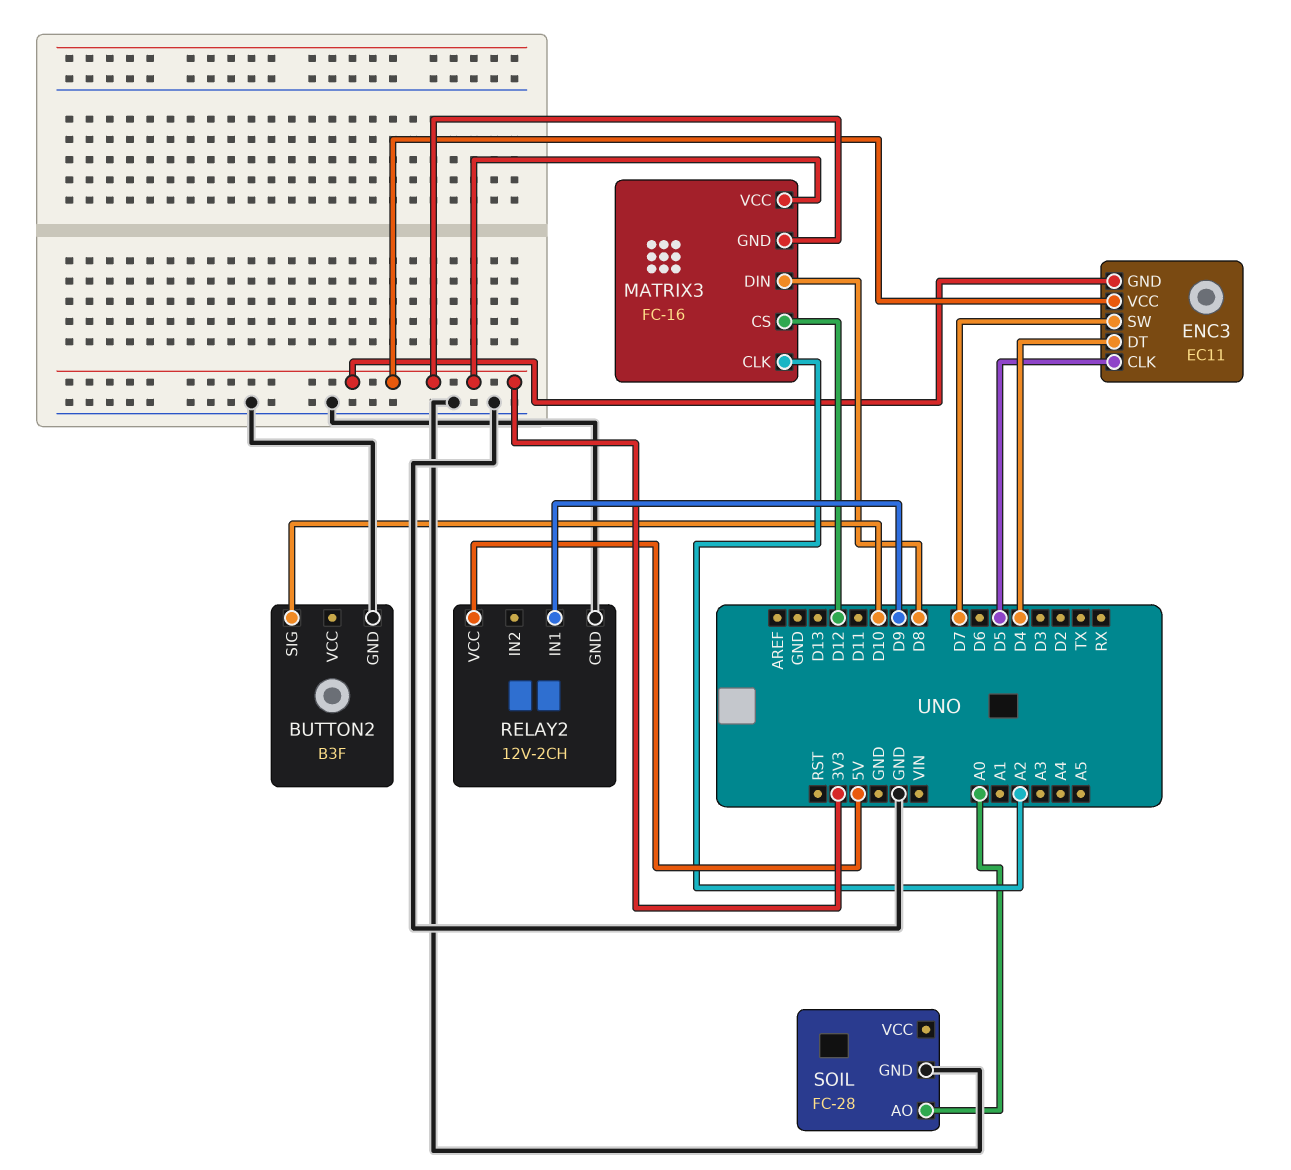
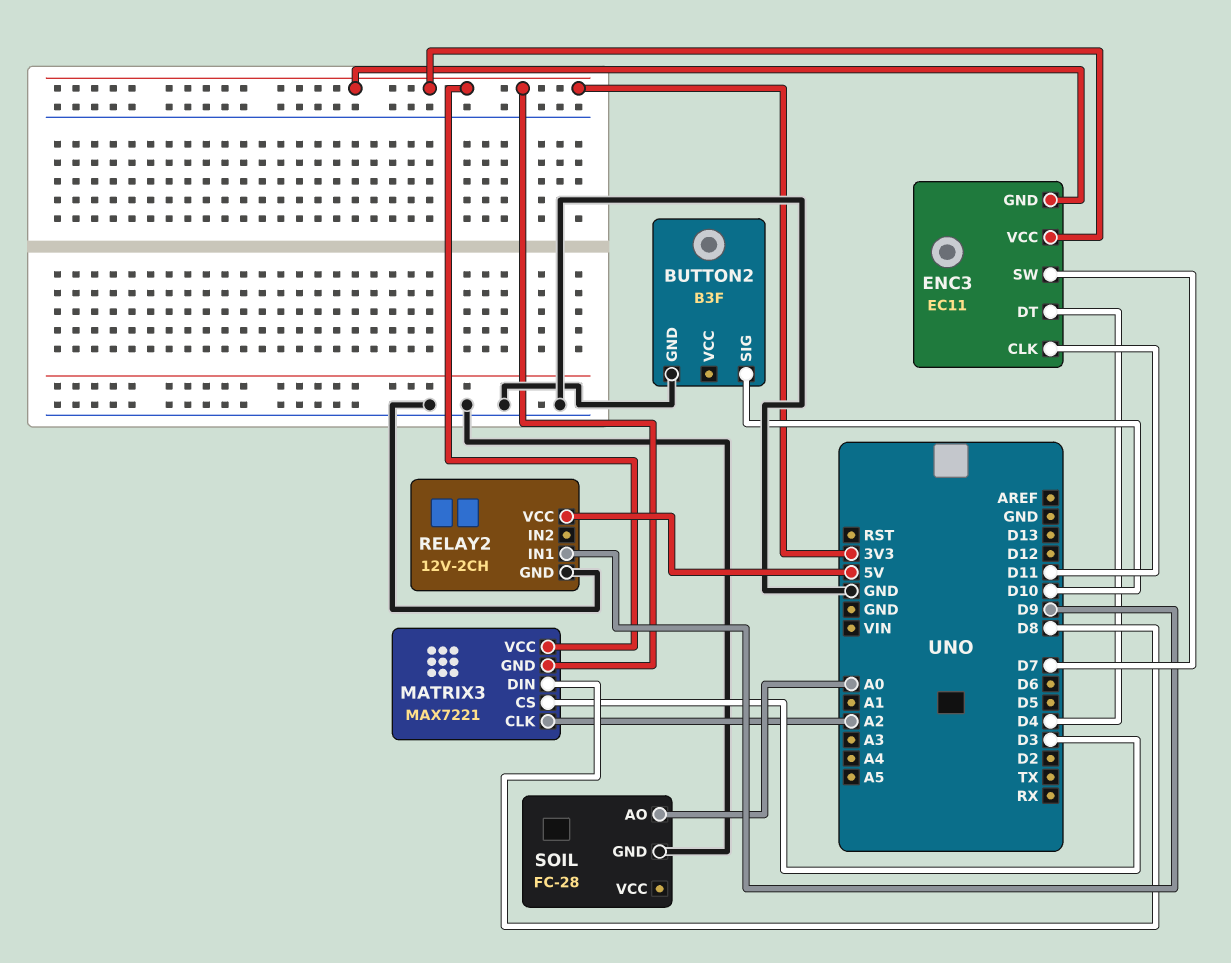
ENC3 pin CLK: D5 -> D11
MATRIX3: FC-16 -> MAX7221
MATRIX3 pin CS: D12 -> D3

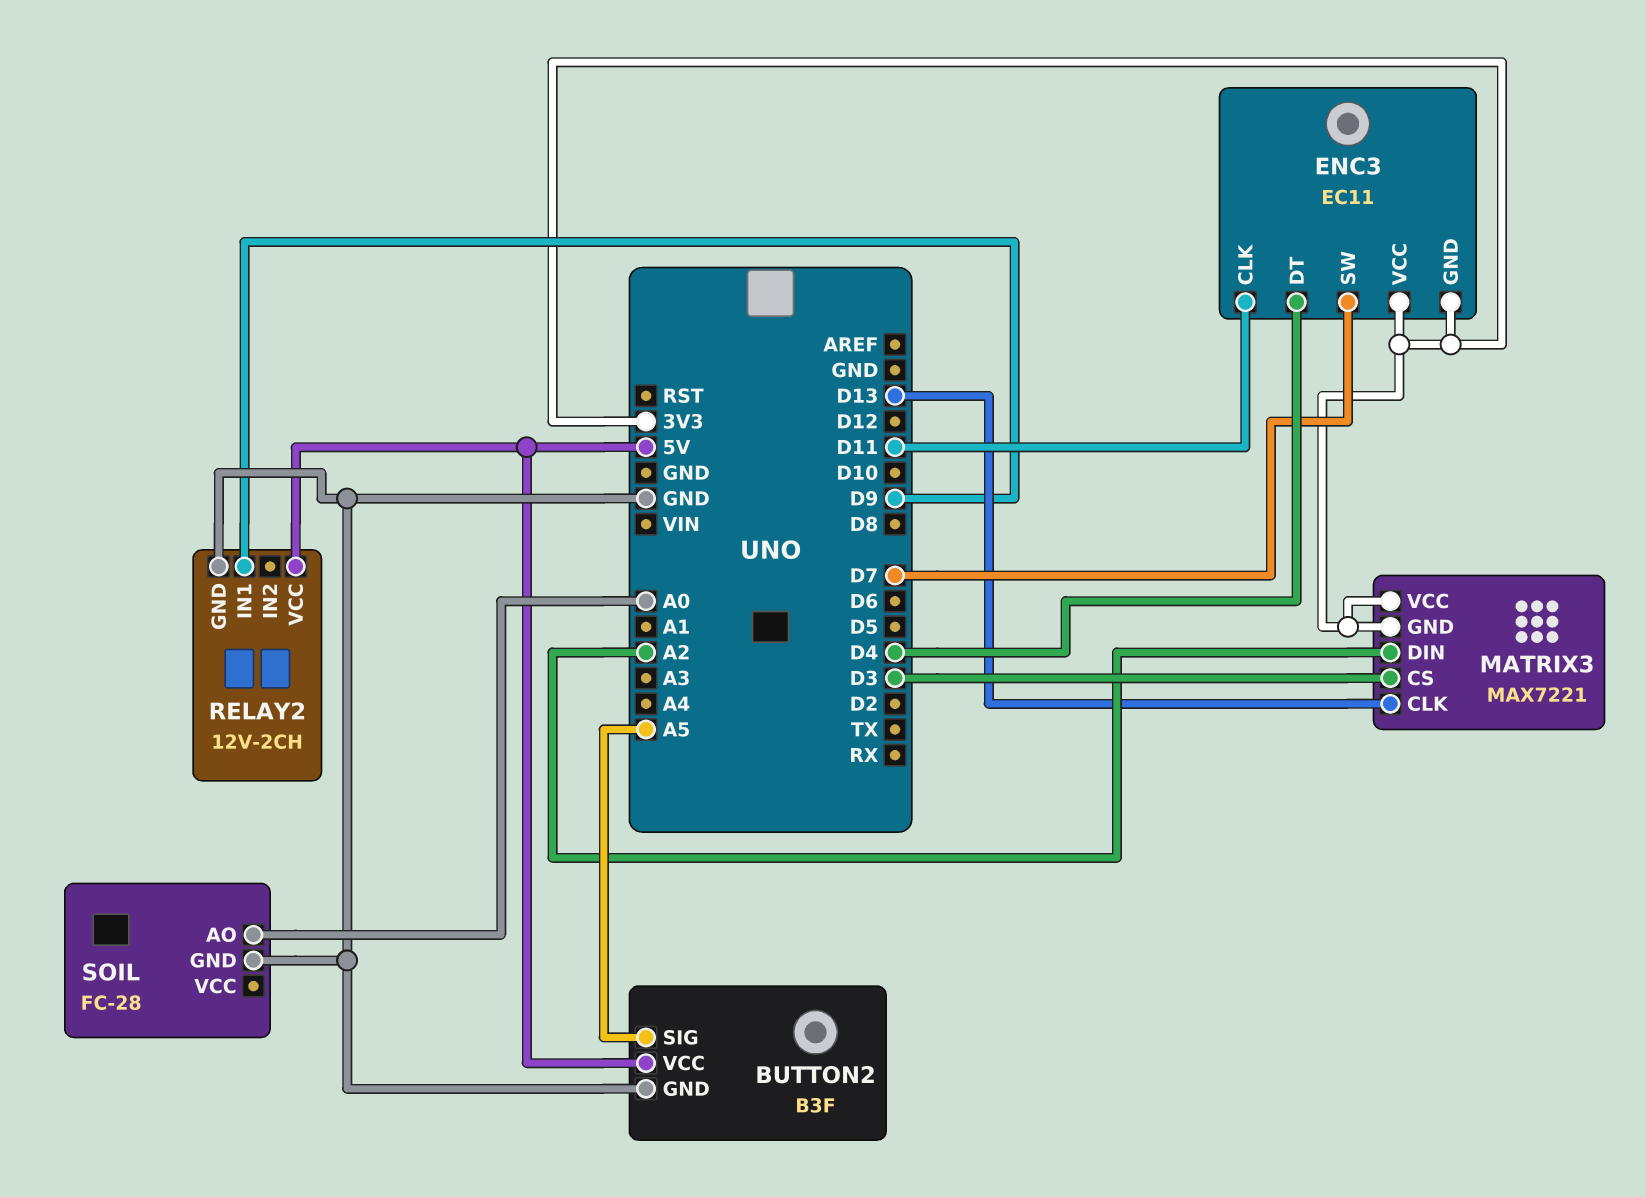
BUTTON2 pin SIG: D10 -> A5
BUTTON2 pin VCC: none -> 5V
MATRIX3 pin CLK: A2 -> D13
MATRIX3 pin DIN: D8 -> A2

